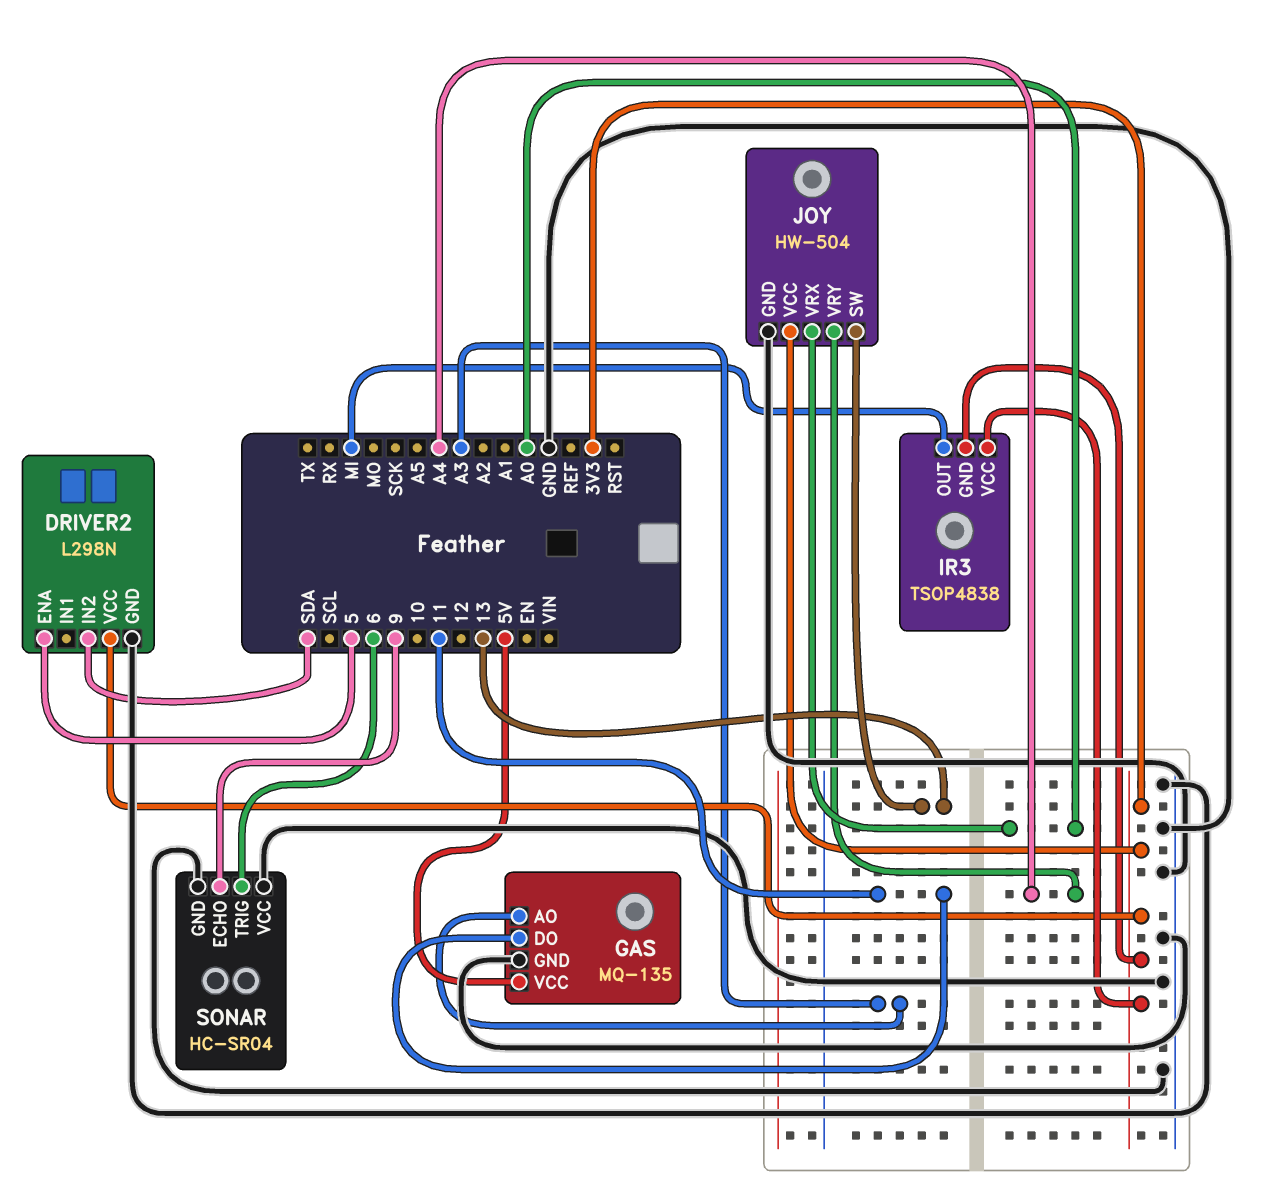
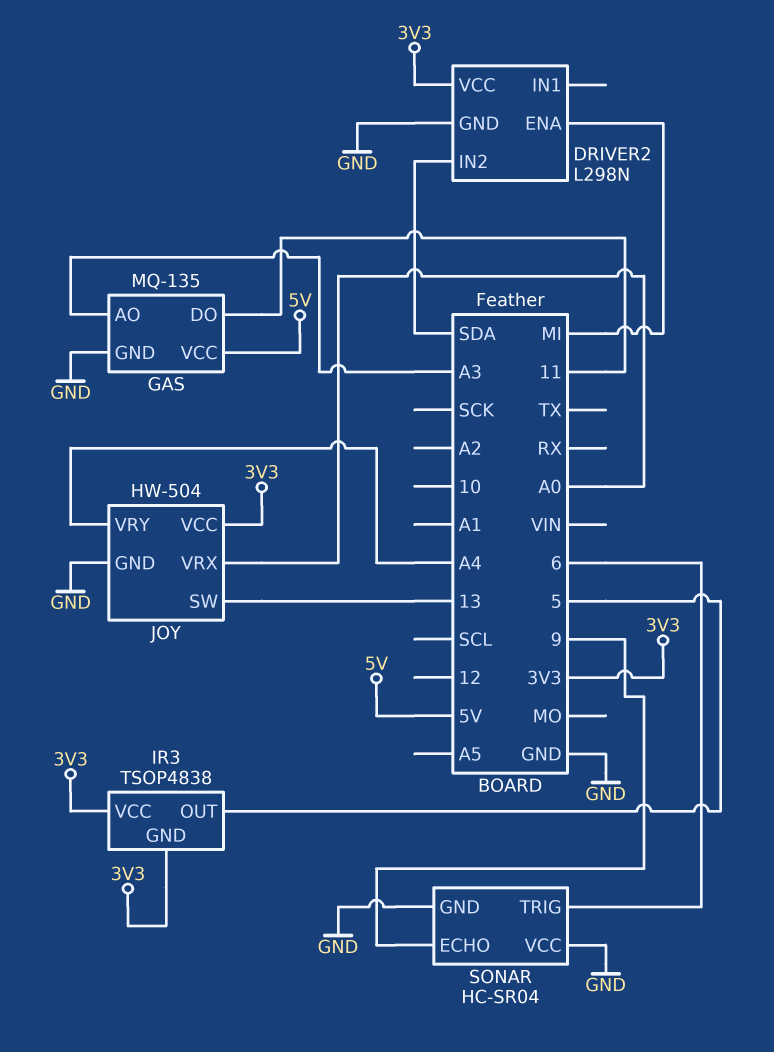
DRIVER2 pin ENA: 5 -> MI
IR3 pin OUT: MI -> 5

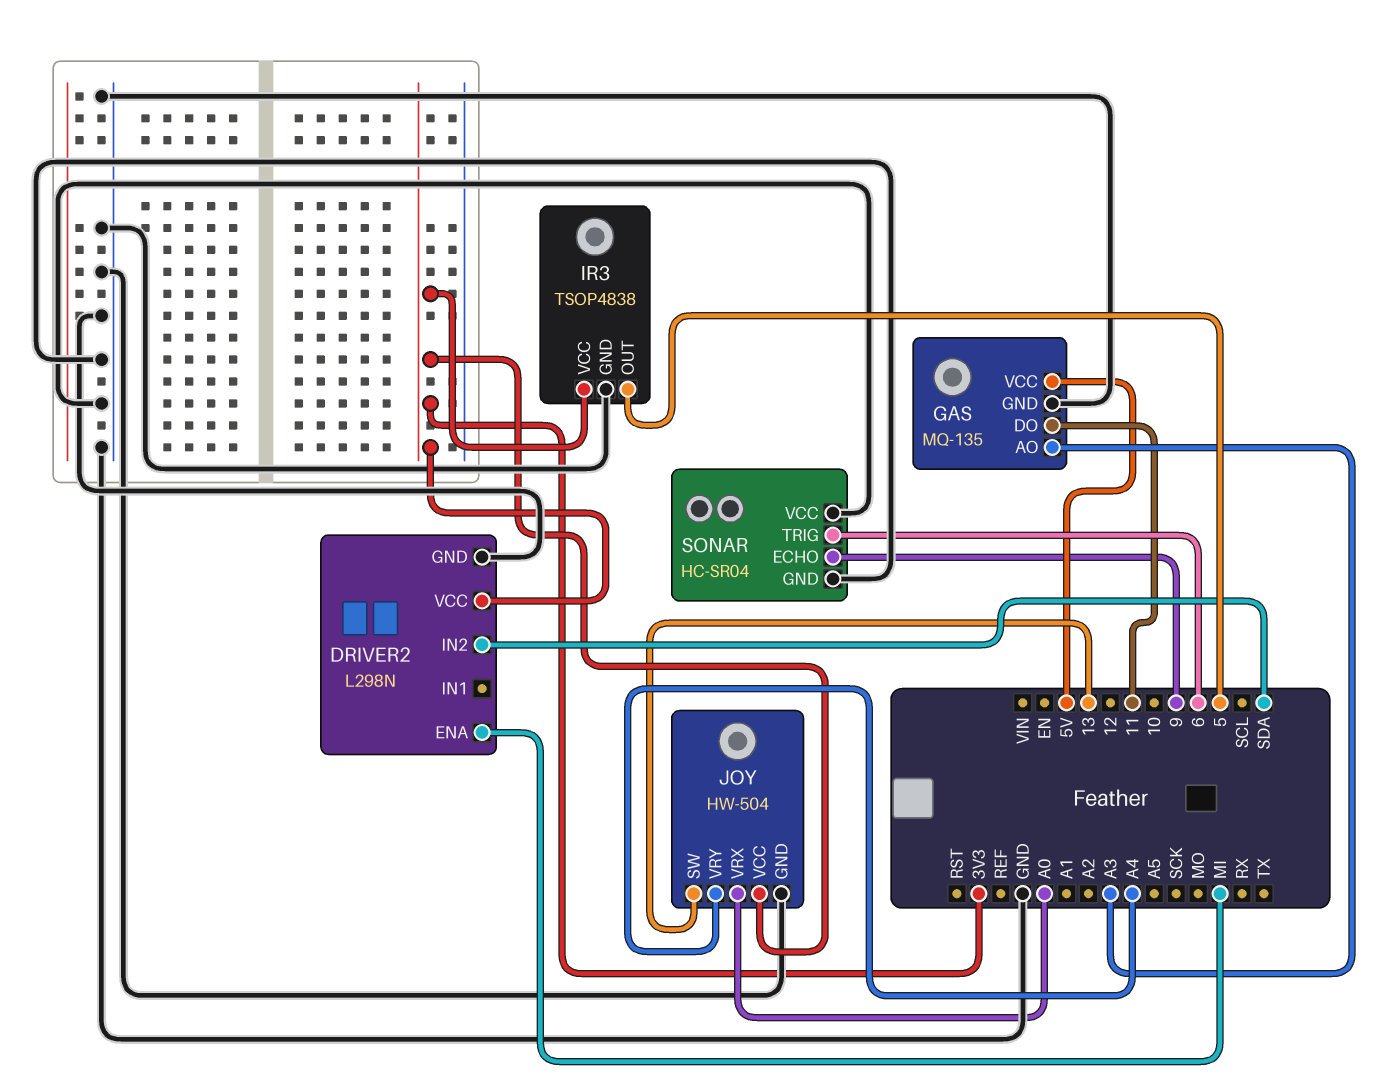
IR3 pin GND: 3V3 -> GND

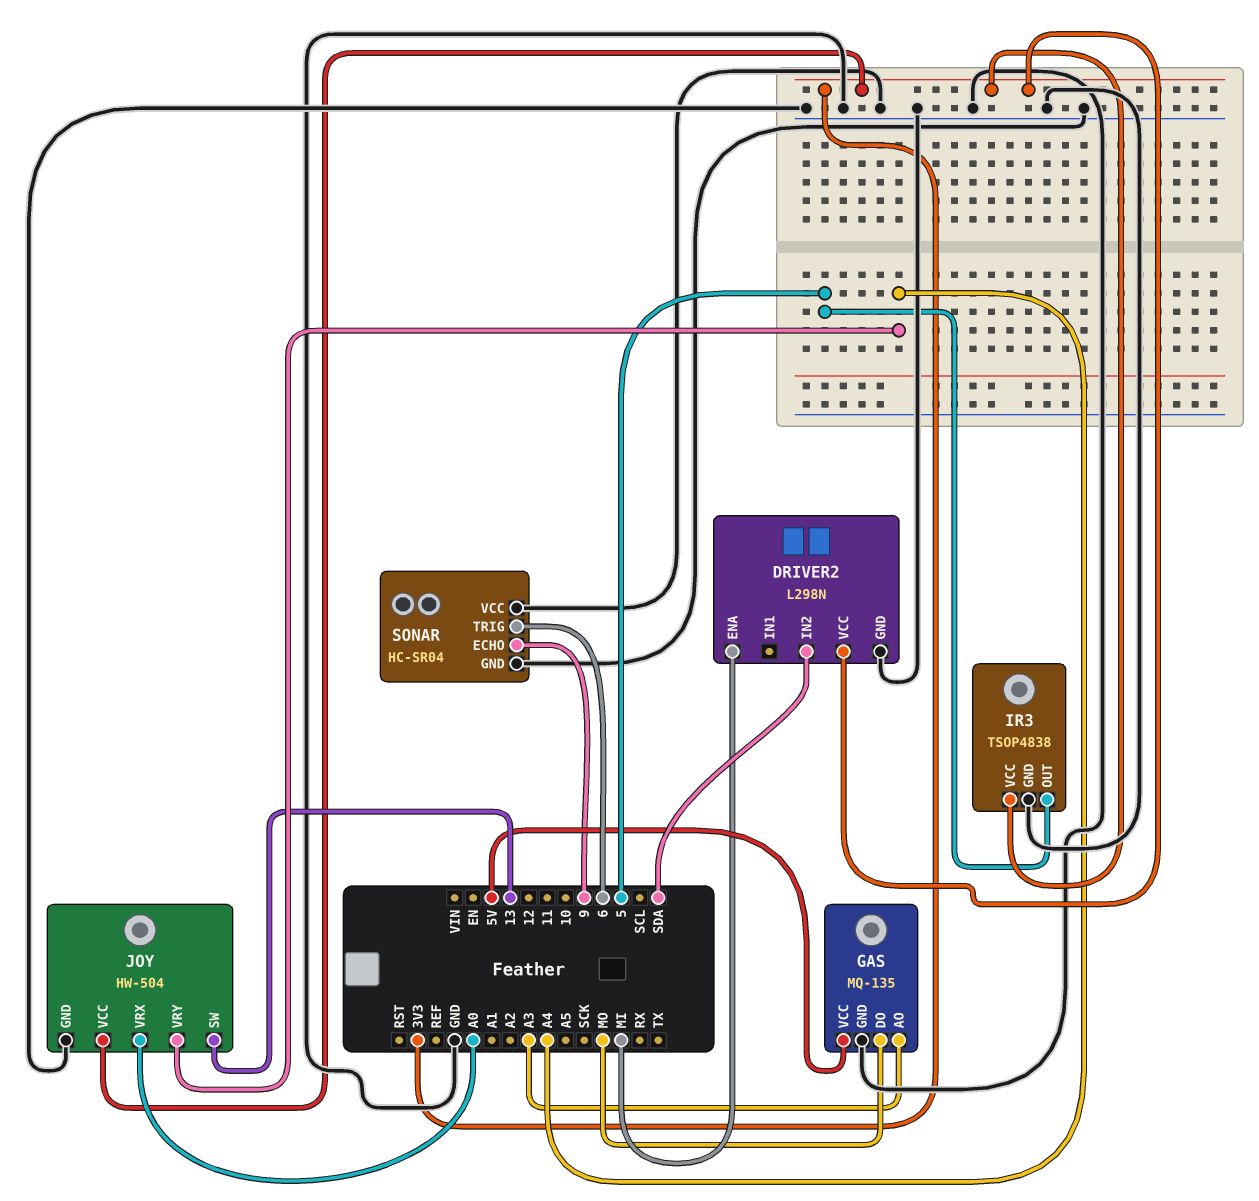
GAS pin DO: 11 -> MO

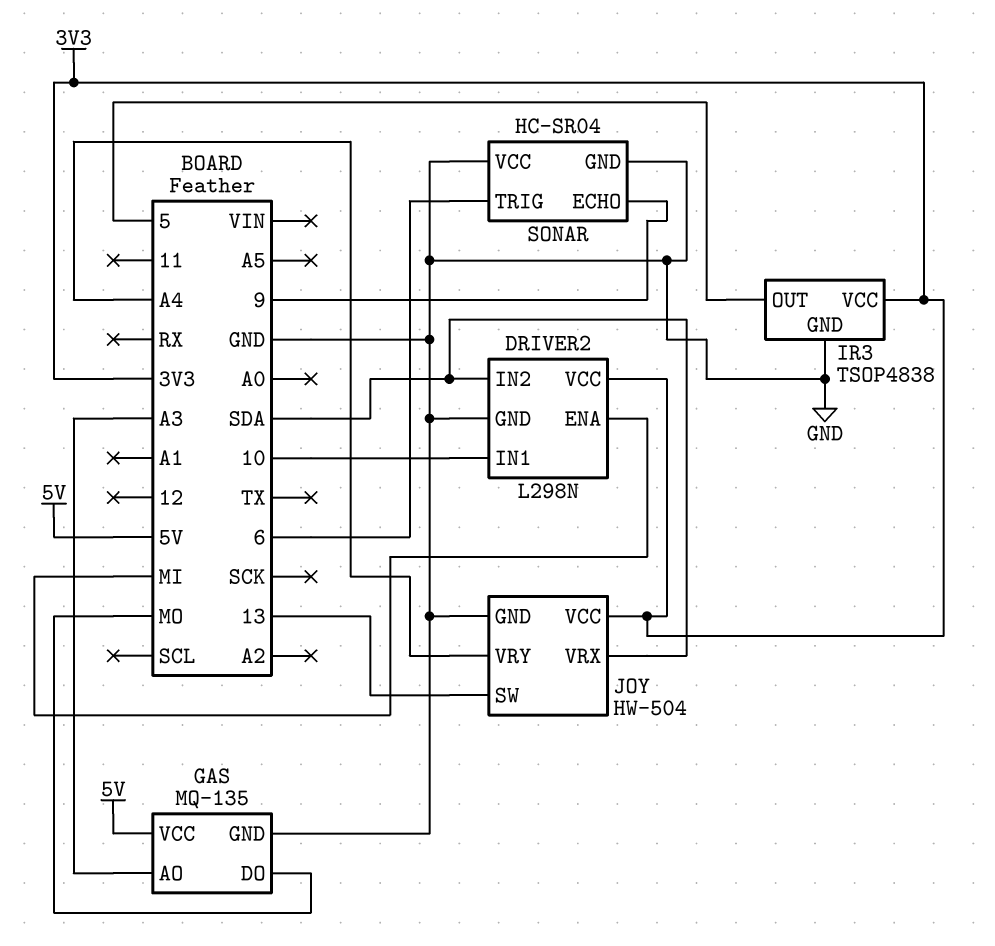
DRIVER2 pin IN1: none -> 10
JOY pin VRX: A0 -> SDA

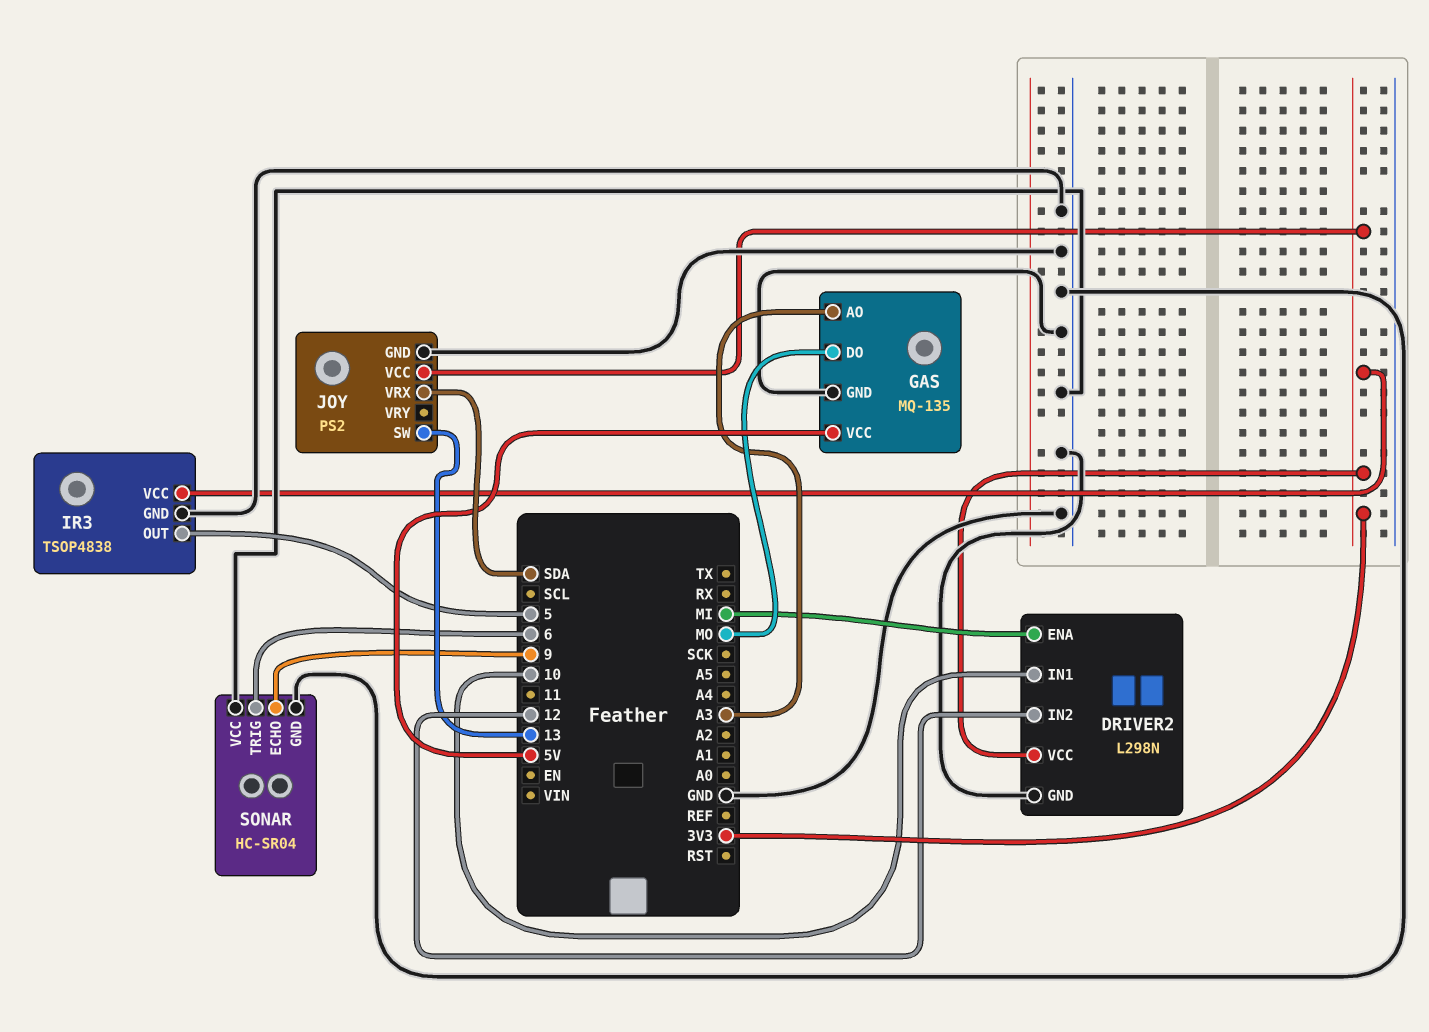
DRIVER2 pin IN2: SDA -> 12
JOY: HW-504 -> PS2
JOY pin VRY: A4 -> none

